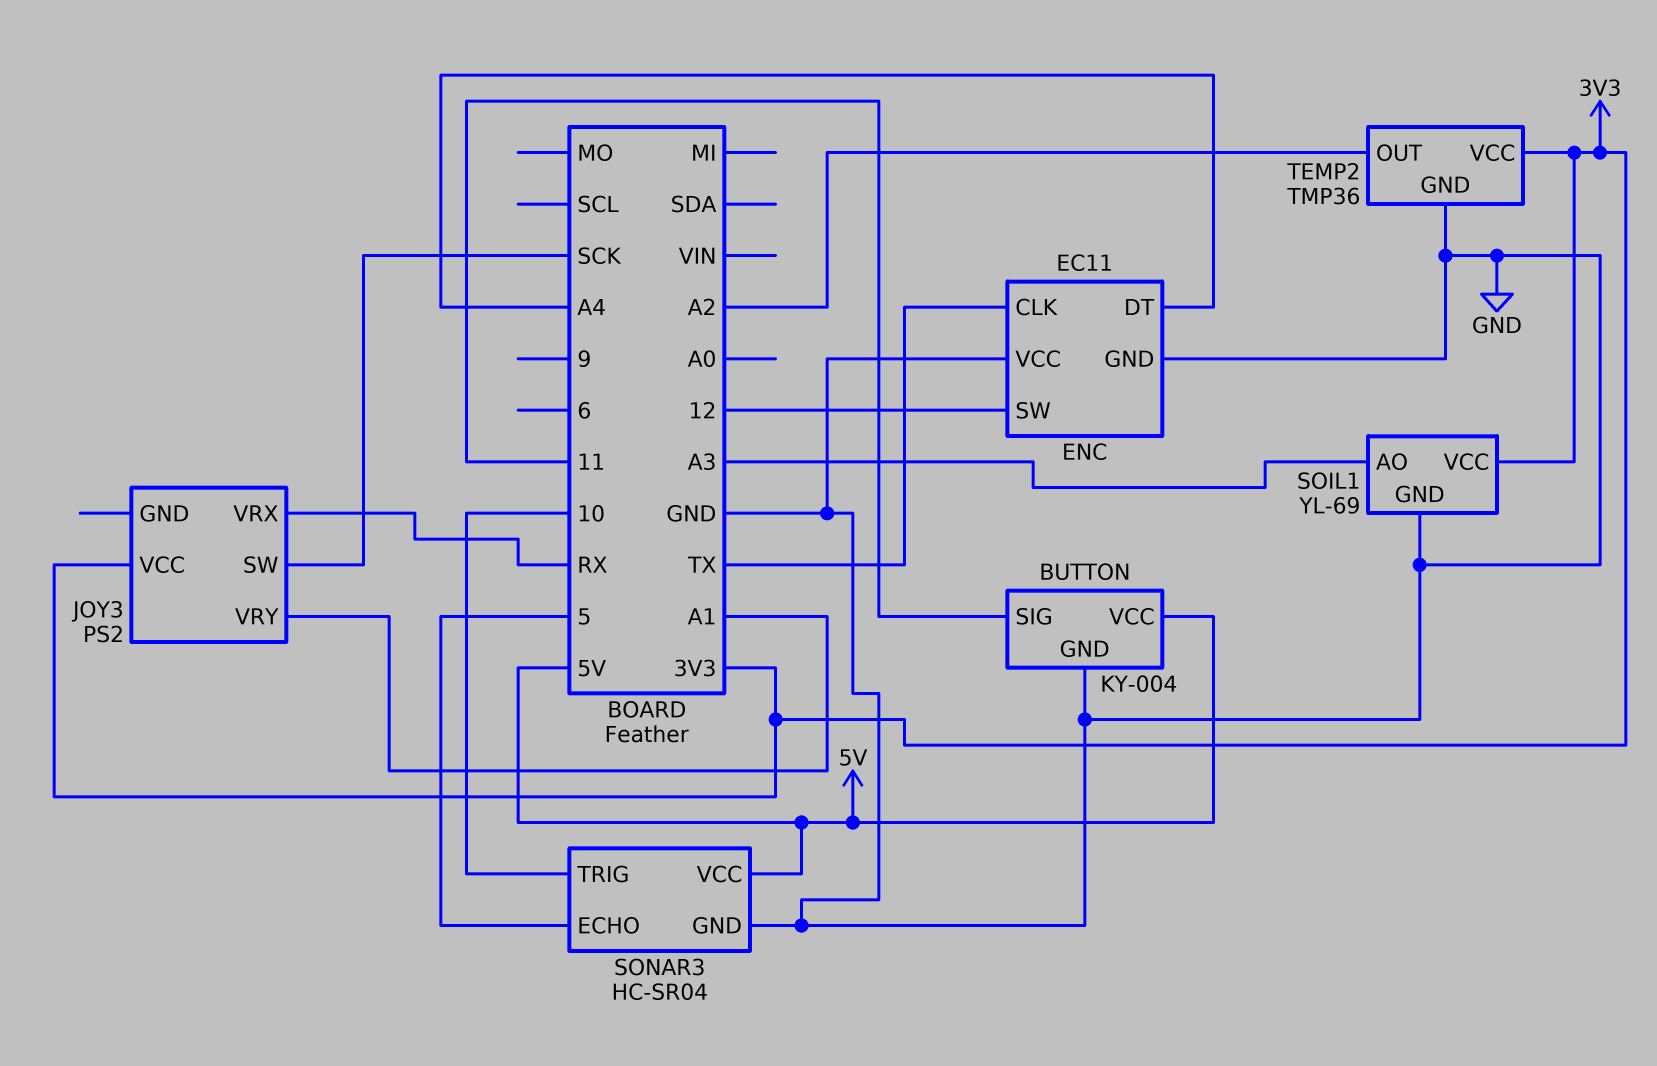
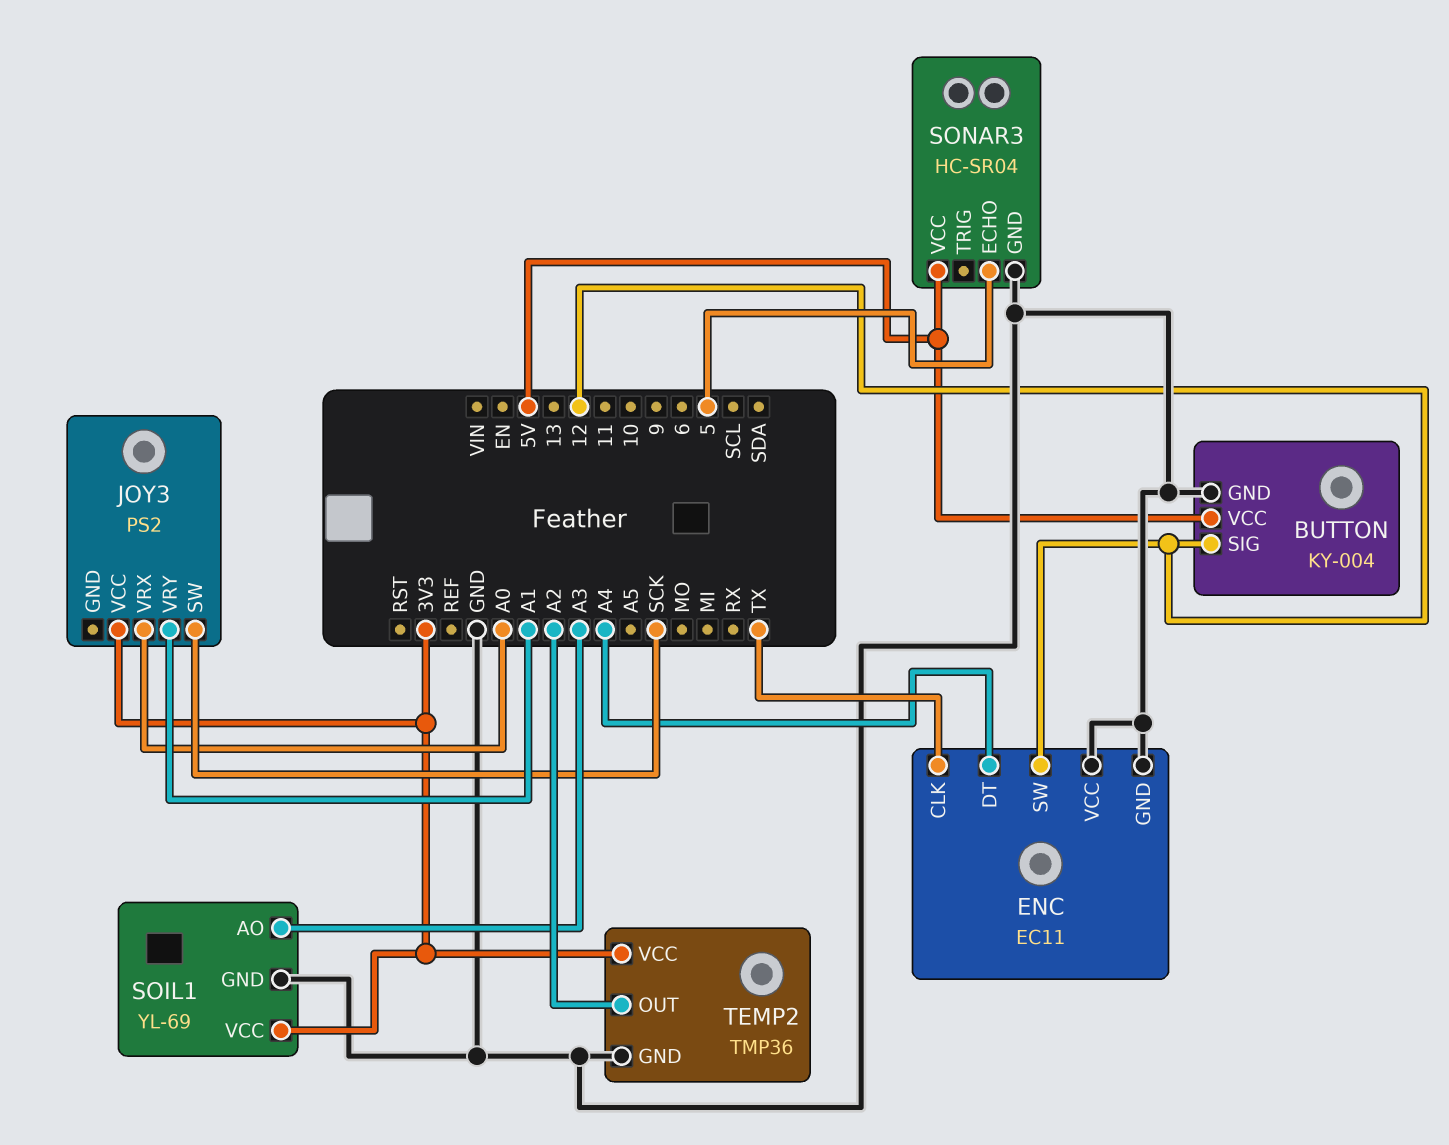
BUTTON pin SIG: 11 -> 12
JOY3 pin VRX: RX -> A0
SONAR3 pin TRIG: 10 -> none

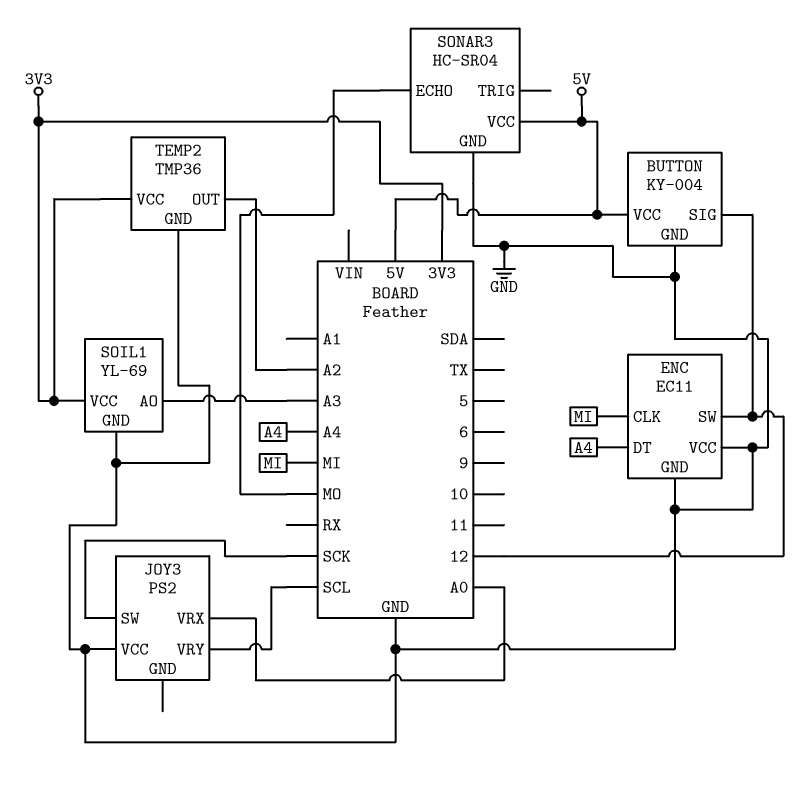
ENC pin CLK: TX -> MI
JOY3 pin VCC: 3V3 -> GND
JOY3 pin VRY: A1 -> SCL
SONAR3 pin ECHO: 5 -> MO

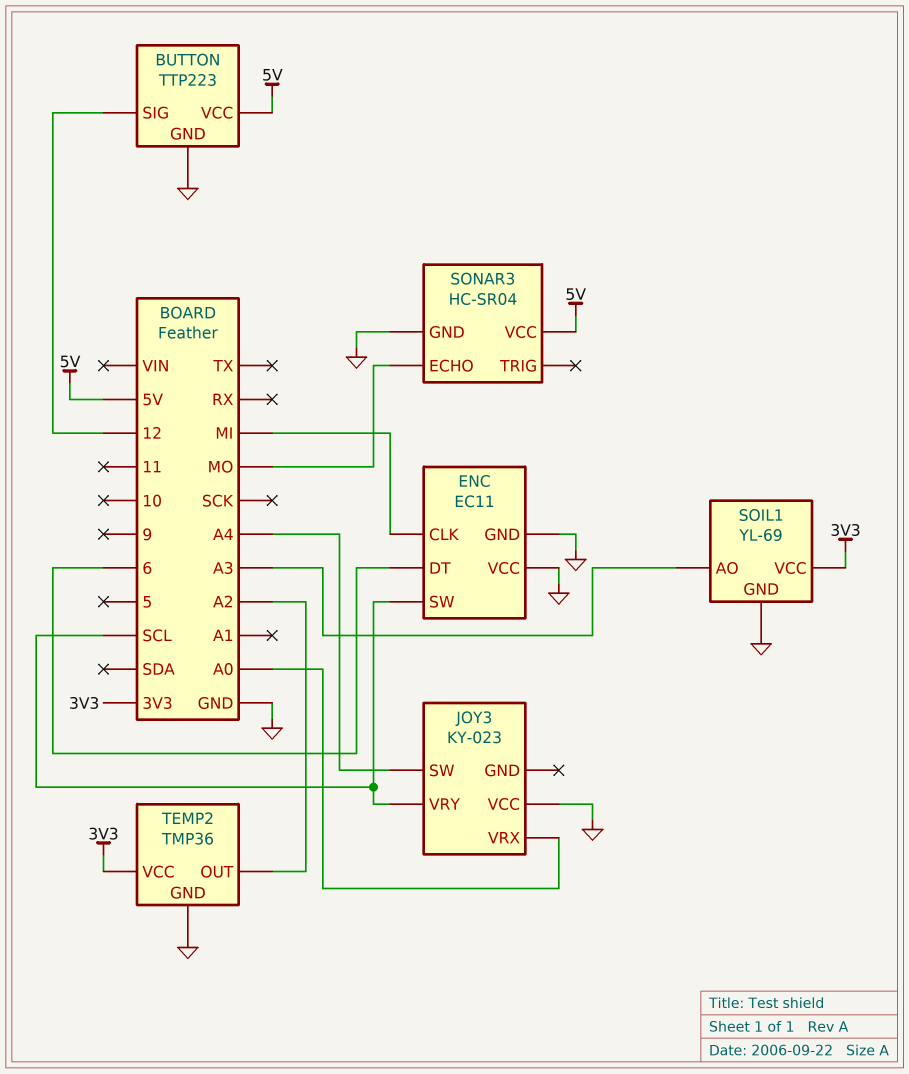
BUTTON: KY-004 -> TTP223
ENC pin DT: A4 -> 6
ENC pin SW: 12 -> SCL
JOY3: PS2 -> KY-023
JOY3 pin SW: SCK -> A4

